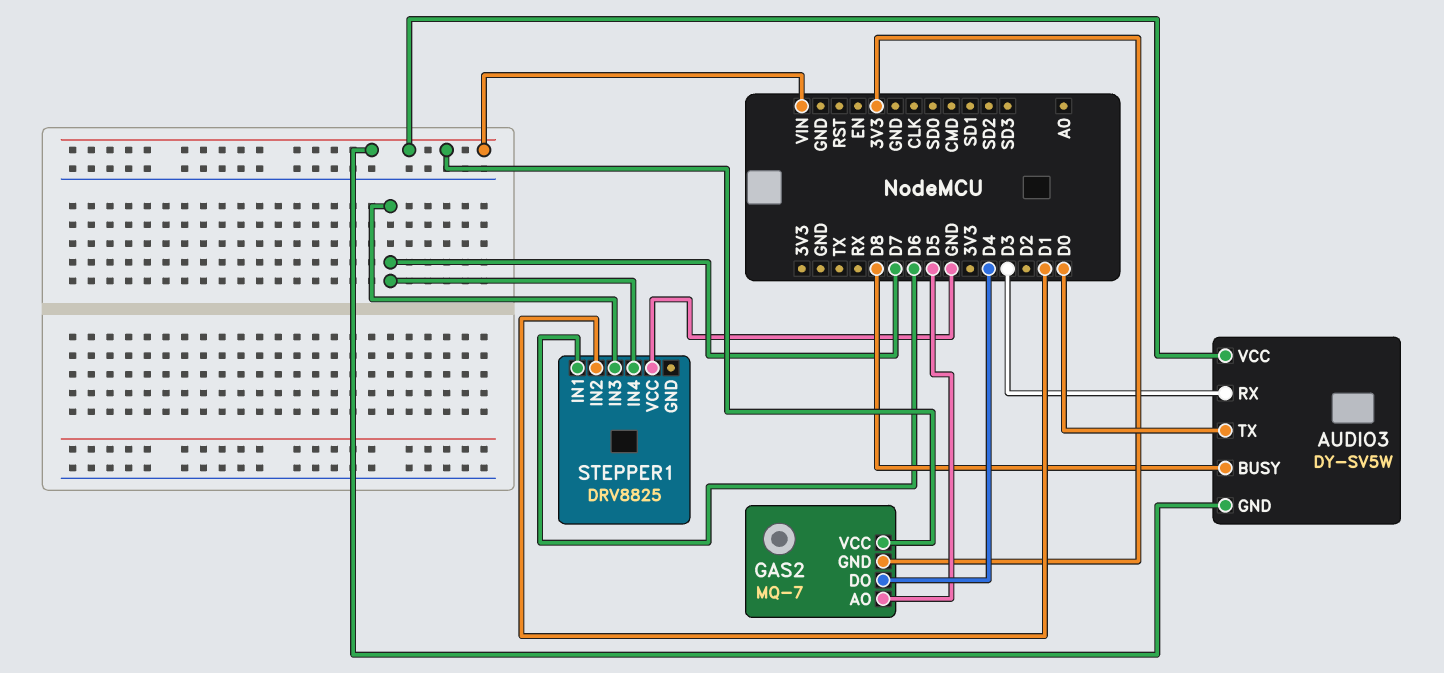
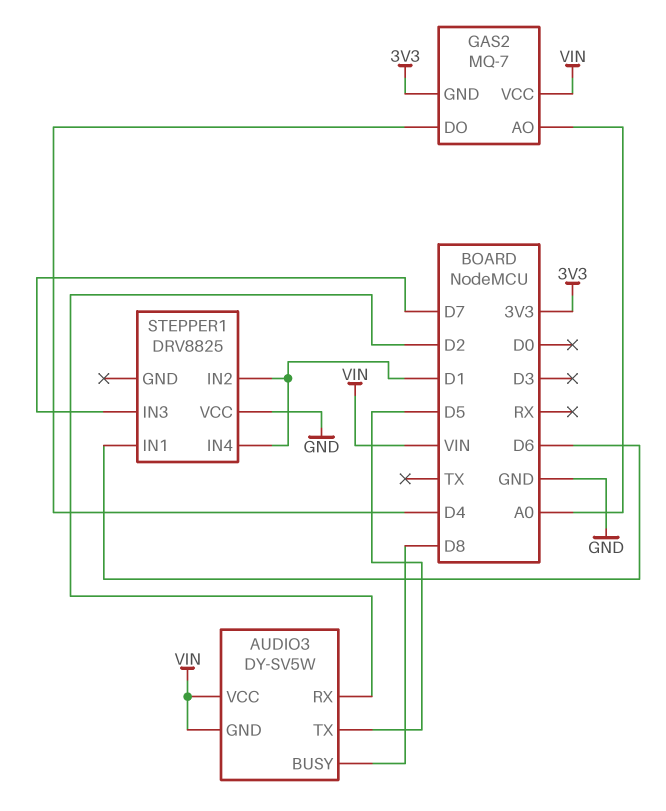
AUDIO3 pin RX: D3 -> D2
AUDIO3 pin TX: D0 -> D5
GAS2 pin AO: D5 -> A0
STEPPER1 pin IN4: D7 -> D1

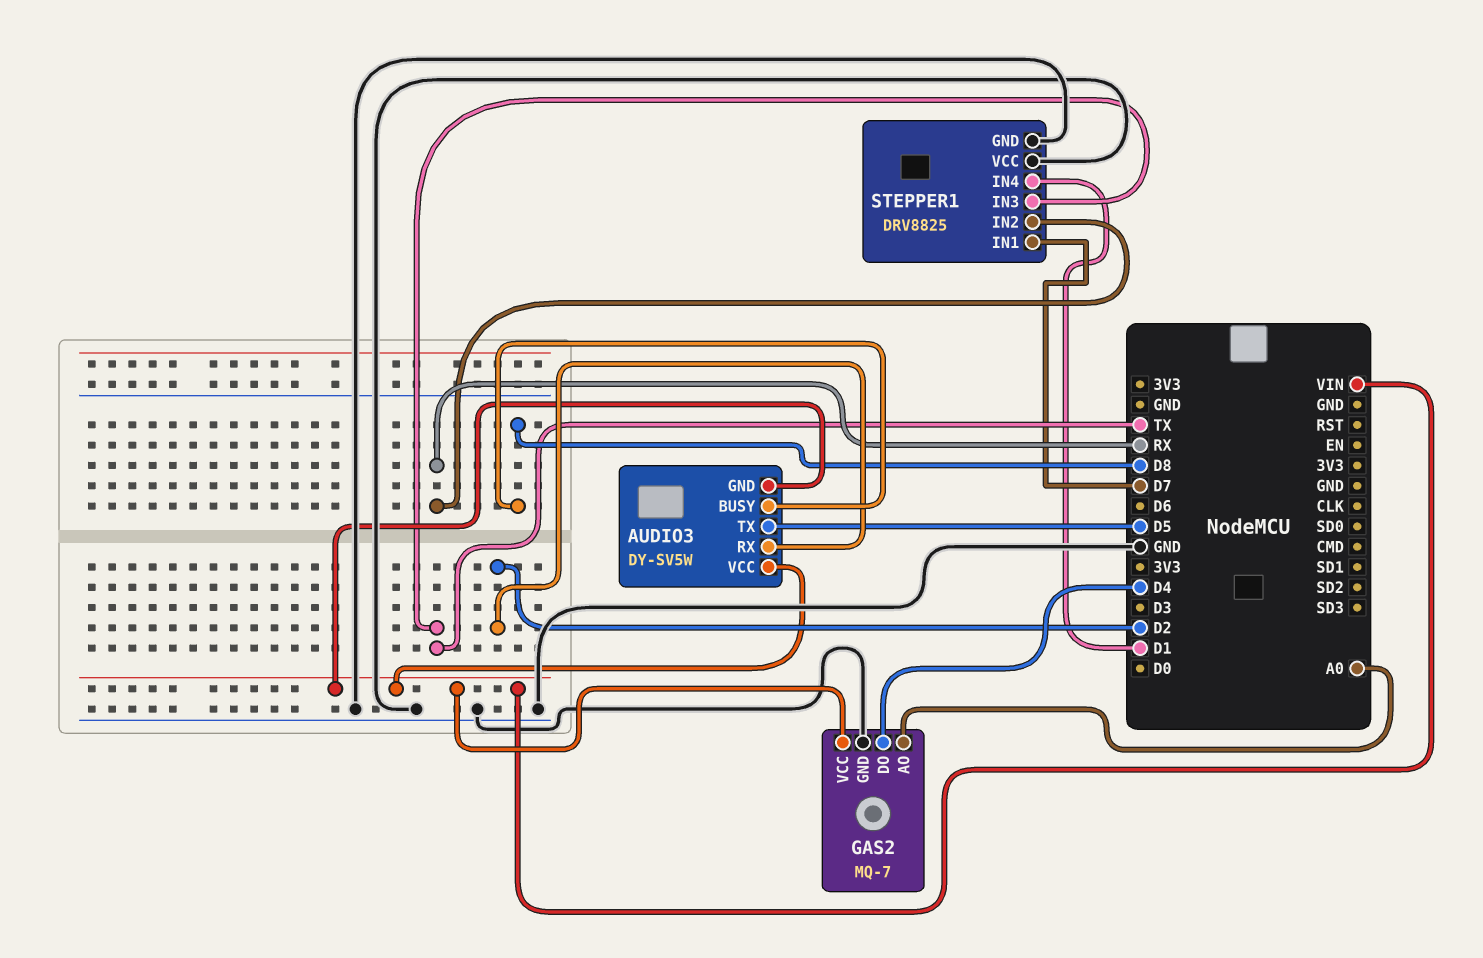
GAS2 pin GND: 3V3 -> GND
STEPPER1 pin GND: none -> GND
STEPPER1 pin IN1: D6 -> D7
STEPPER1 pin IN2: D1 -> RX
STEPPER1 pin IN3: D7 -> TX

